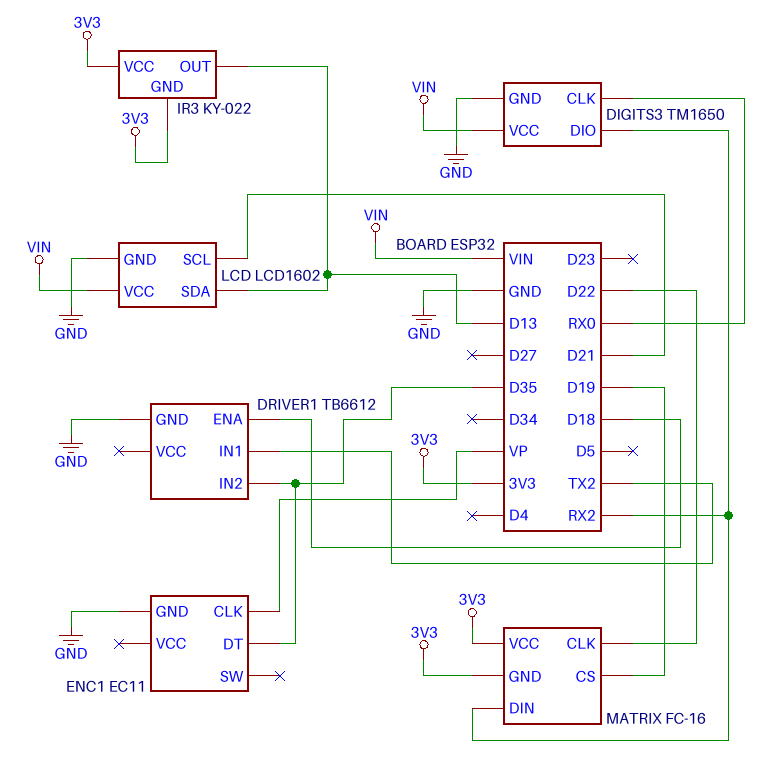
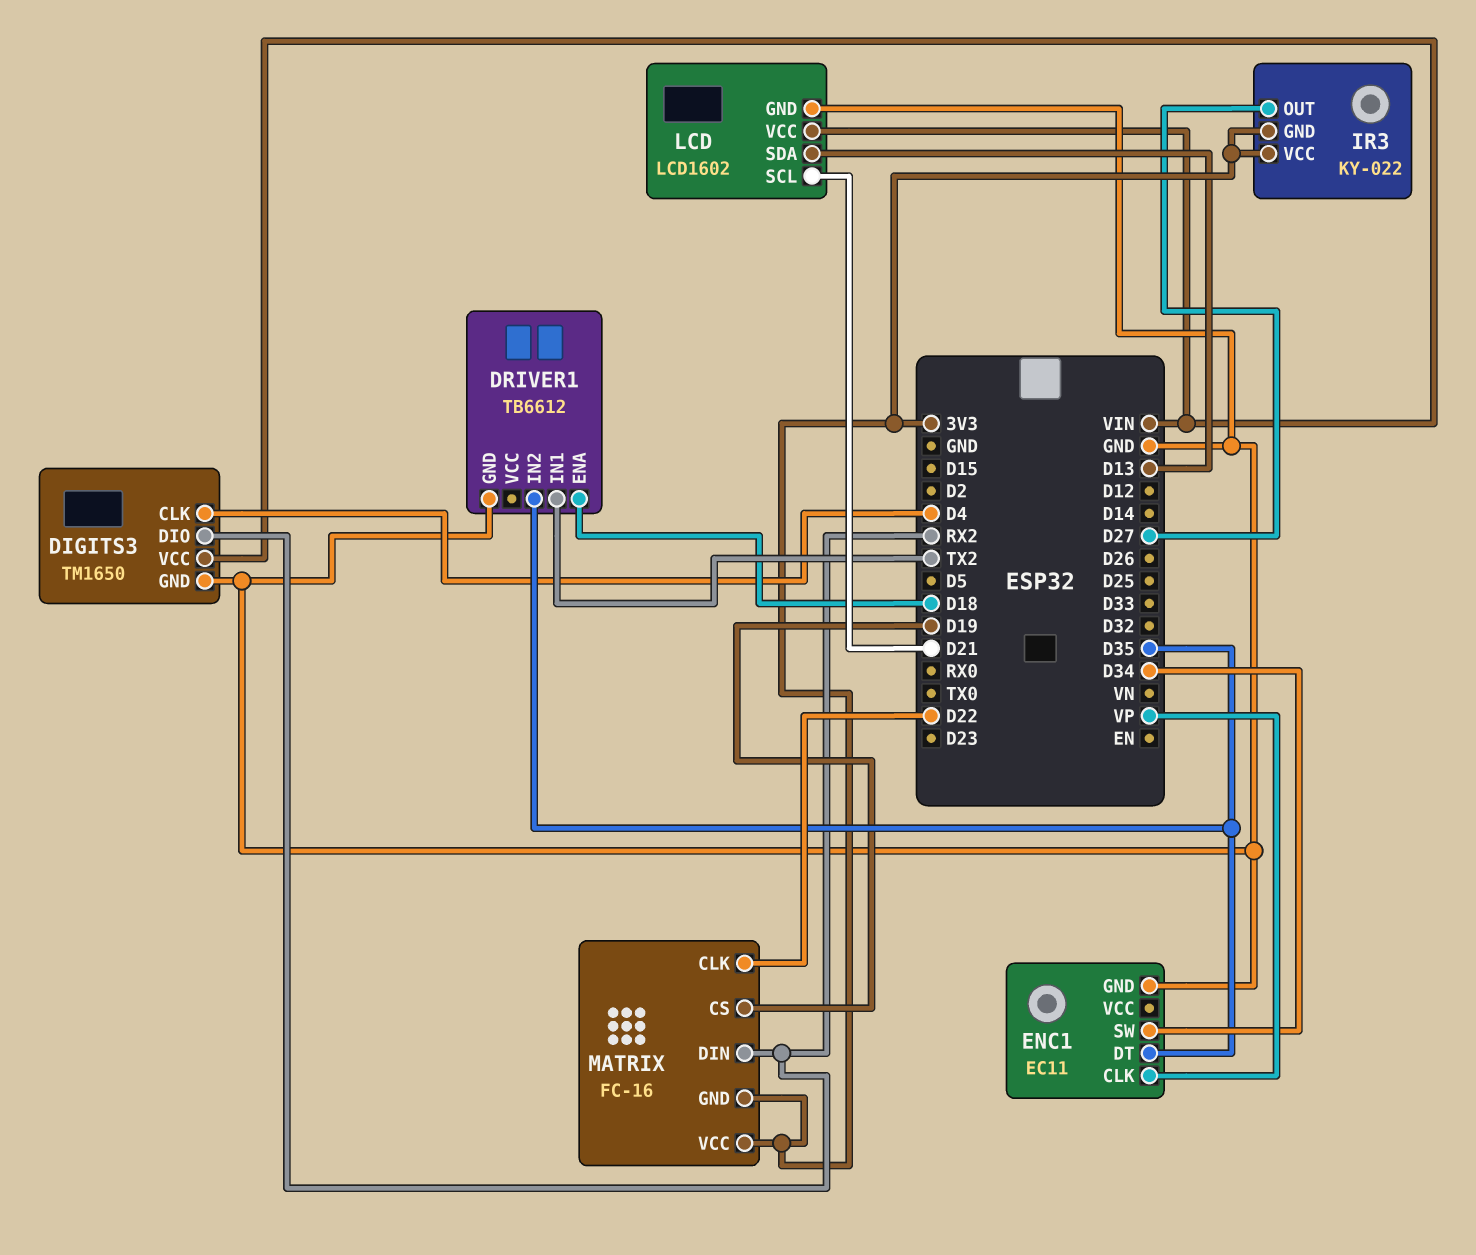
DIGITS3 pin CLK: RX0 -> D4
ENC1 pin SW: none -> D34
IR3 pin OUT: D13 -> D27

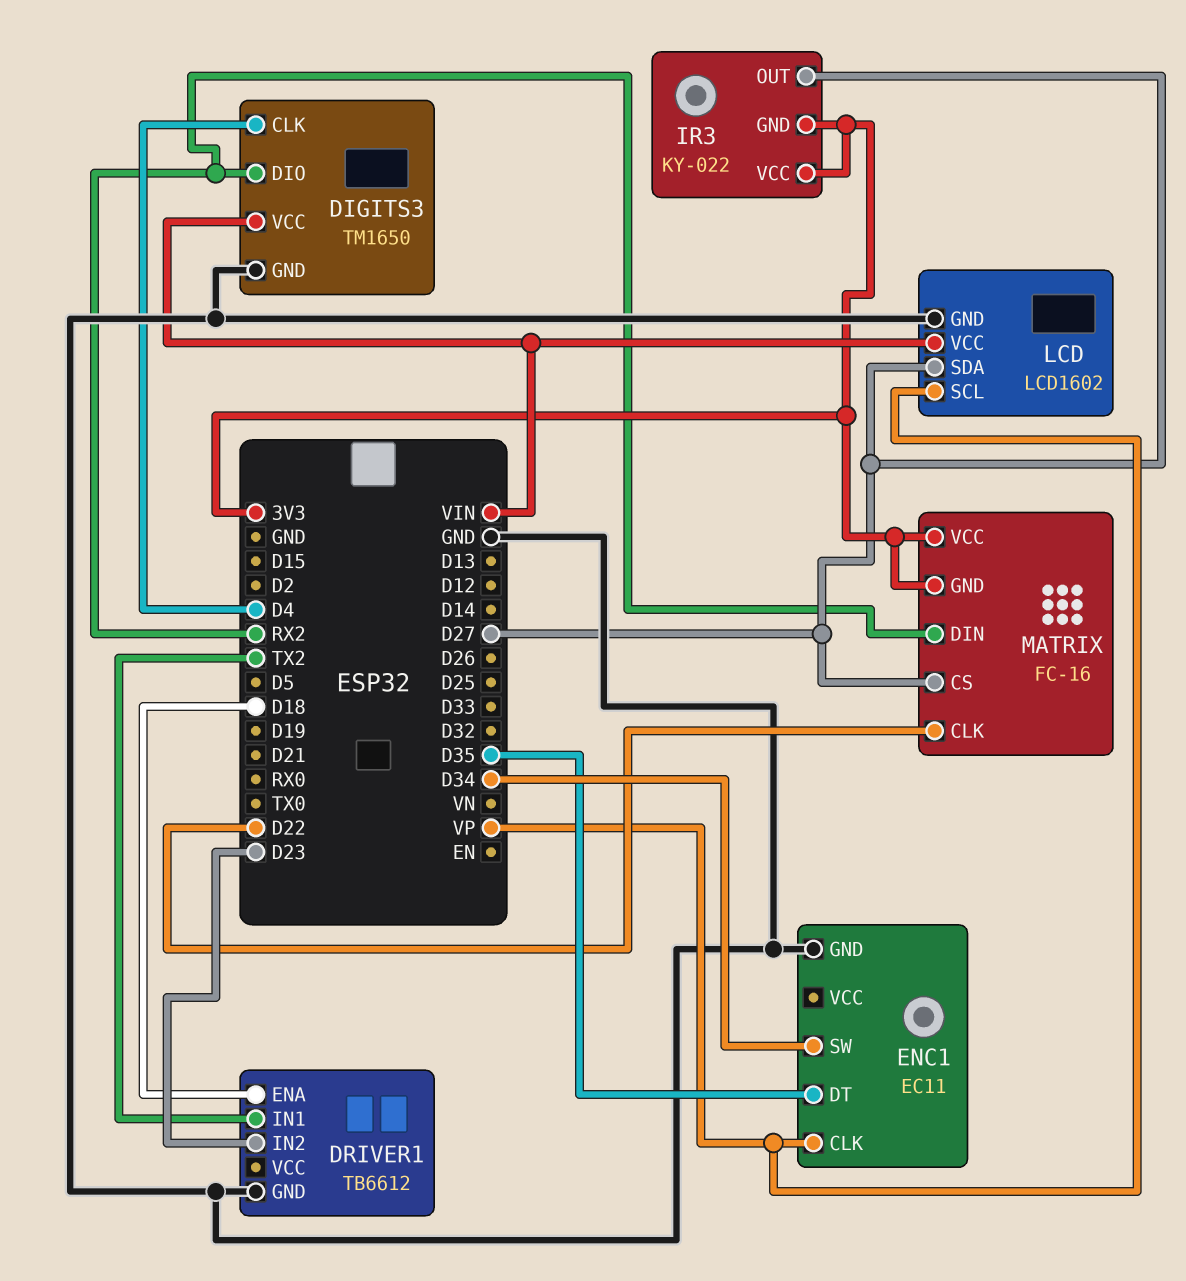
DRIVER1 pin IN2: D35 -> D23
LCD pin SCL: D21 -> VP
LCD pin SDA: D13 -> D27
MATRIX pin CS: D19 -> D27

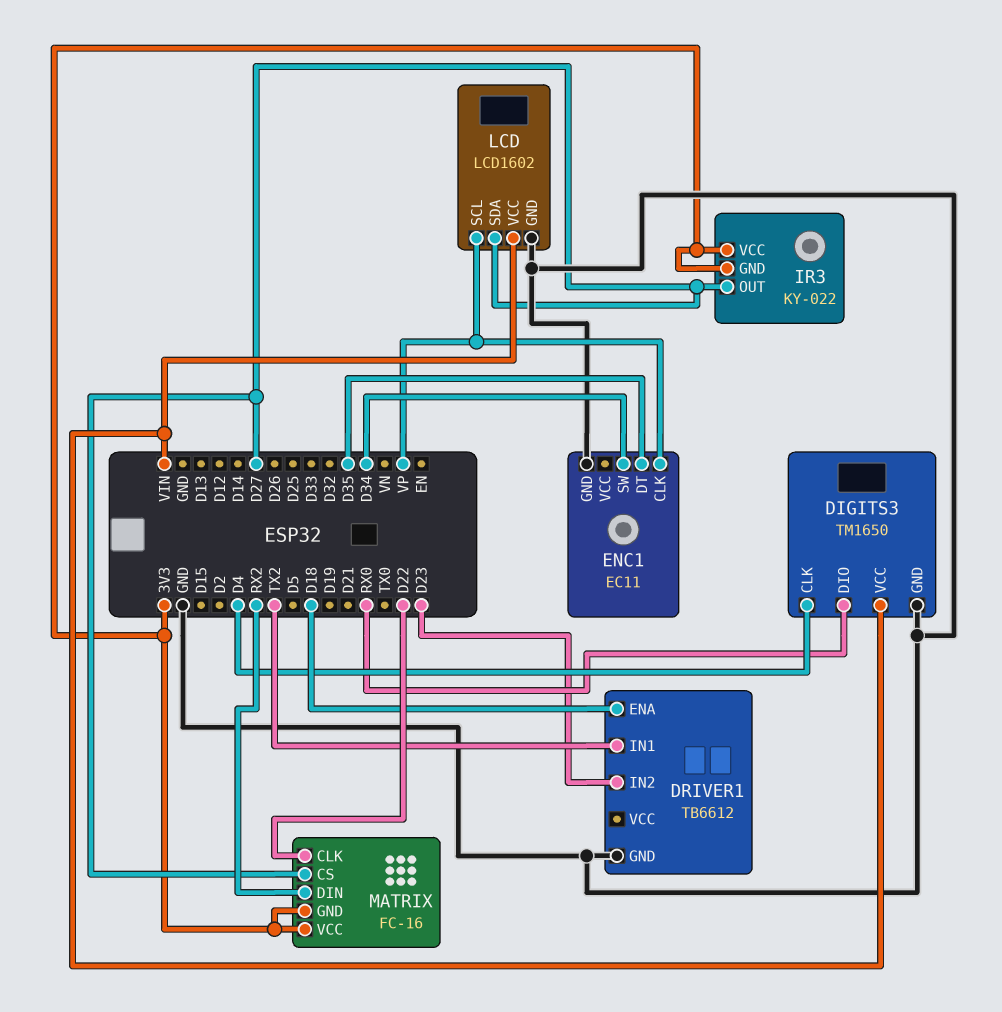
DIGITS3 pin DIO: RX2 -> RX0

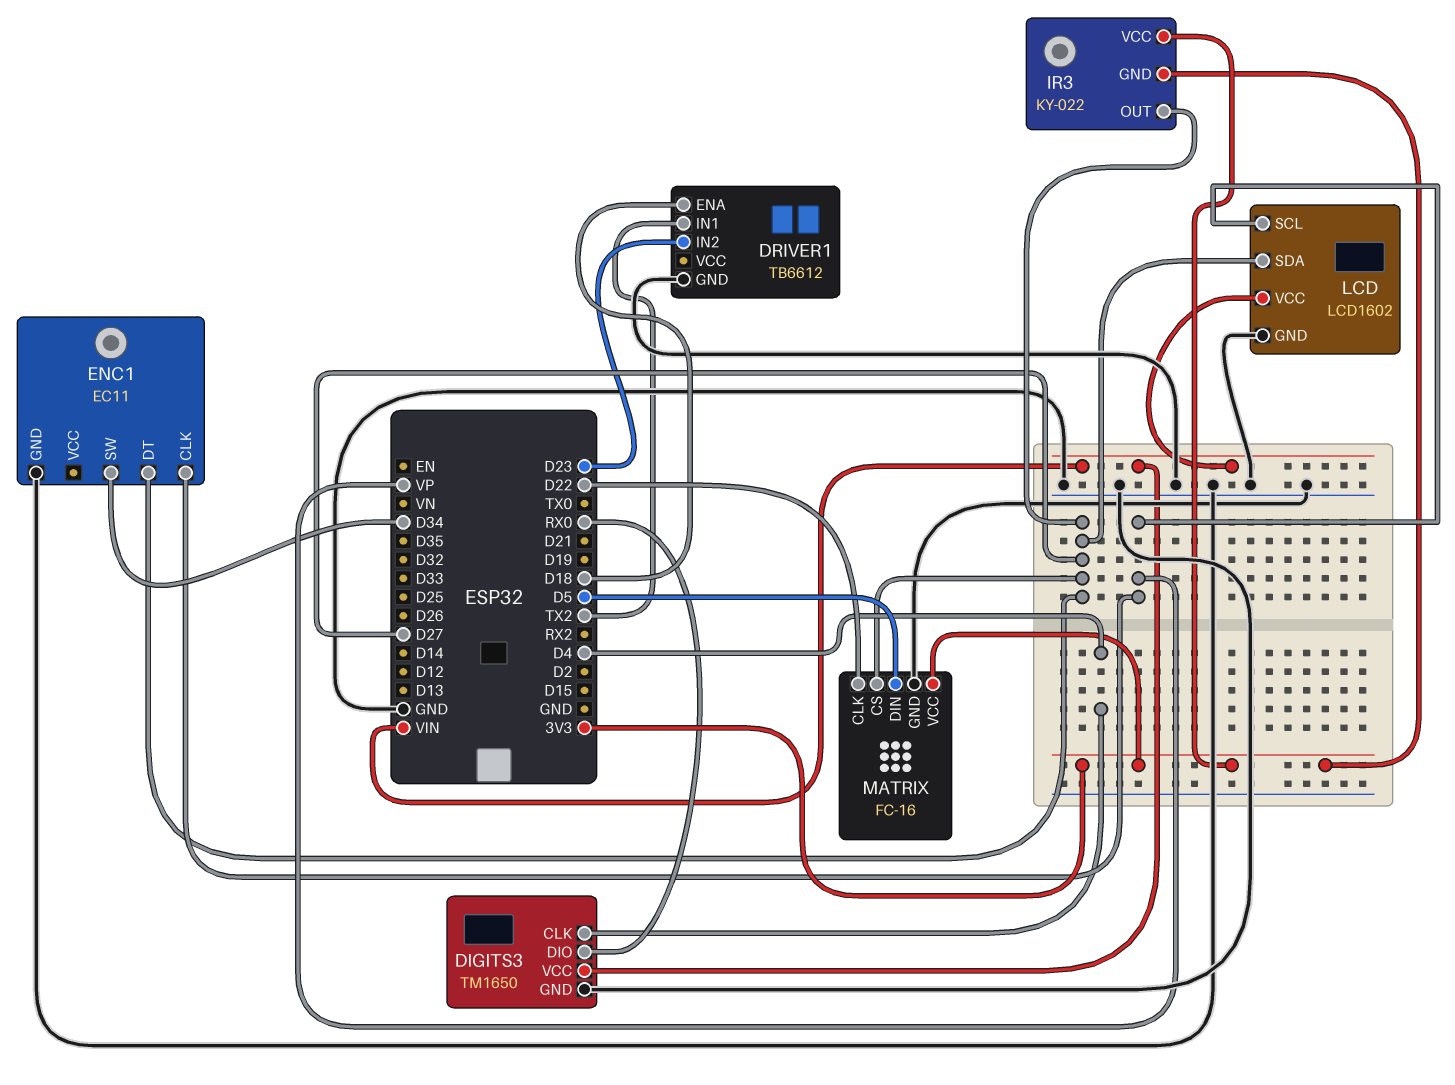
ENC1 pin DT: D35 -> D27
MATRIX pin DIN: RX2 -> D5
MATRIX pin GND: 3V3 -> GND

